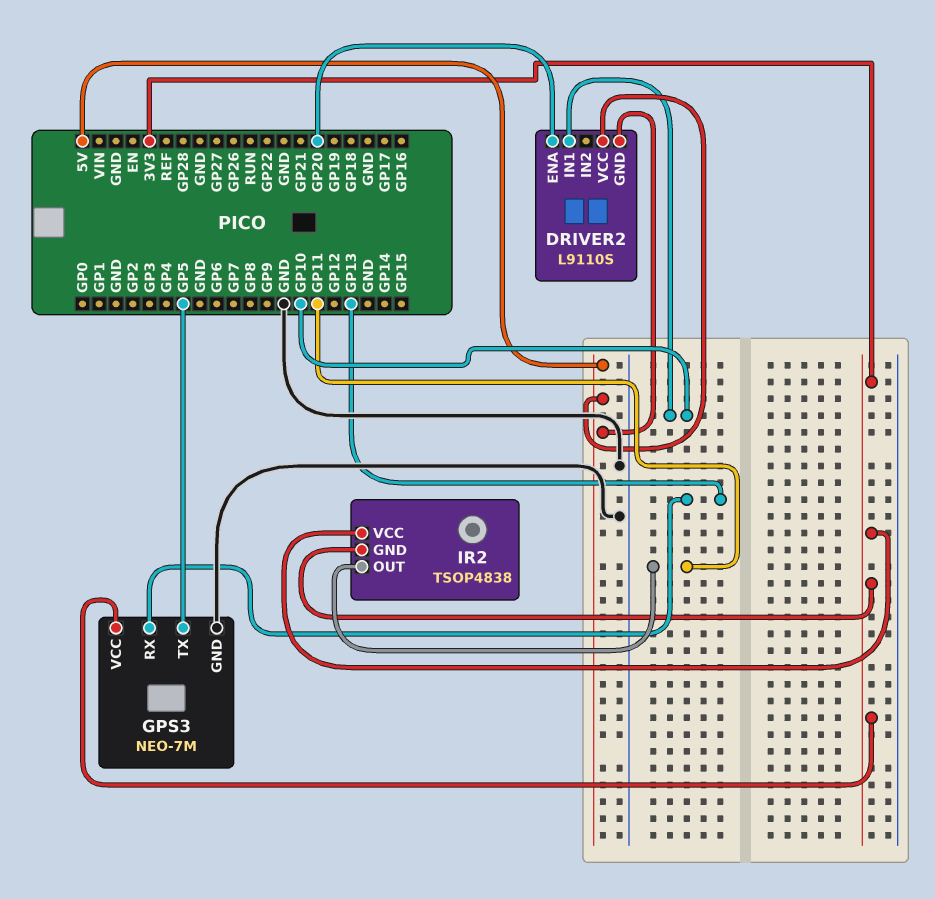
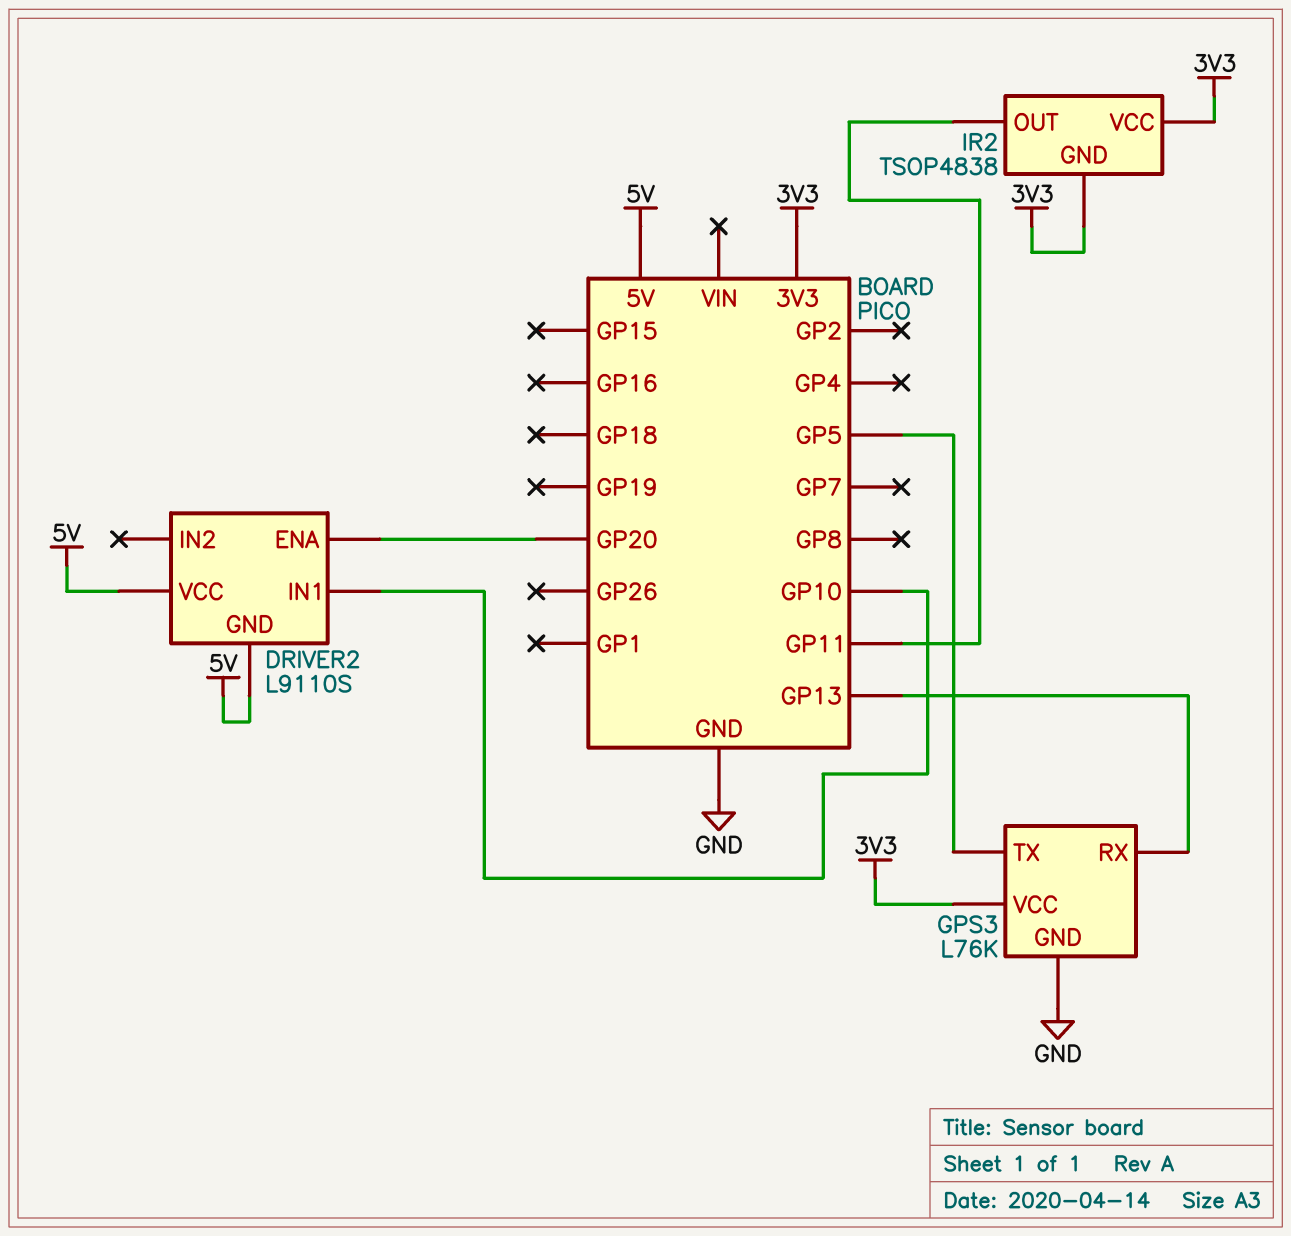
GPS3: NEO-7M -> L76K

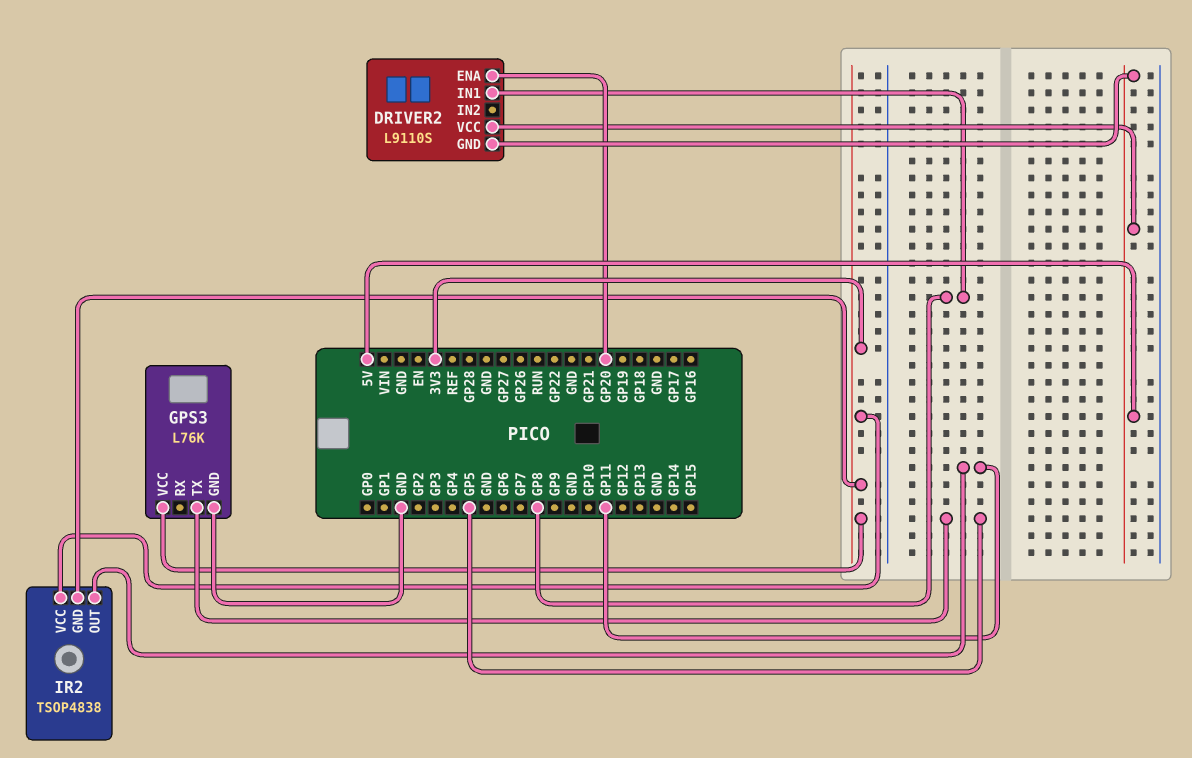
DRIVER2 pin IN1: GP10 -> GP8
GPS3 pin RX: GP13 -> none

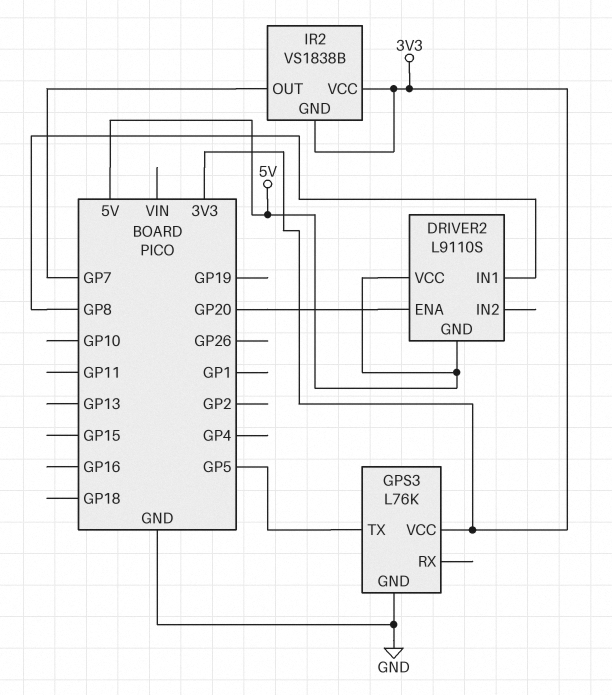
IR2: TSOP4838 -> VS1838B
IR2 pin OUT: GP11 -> GP7

